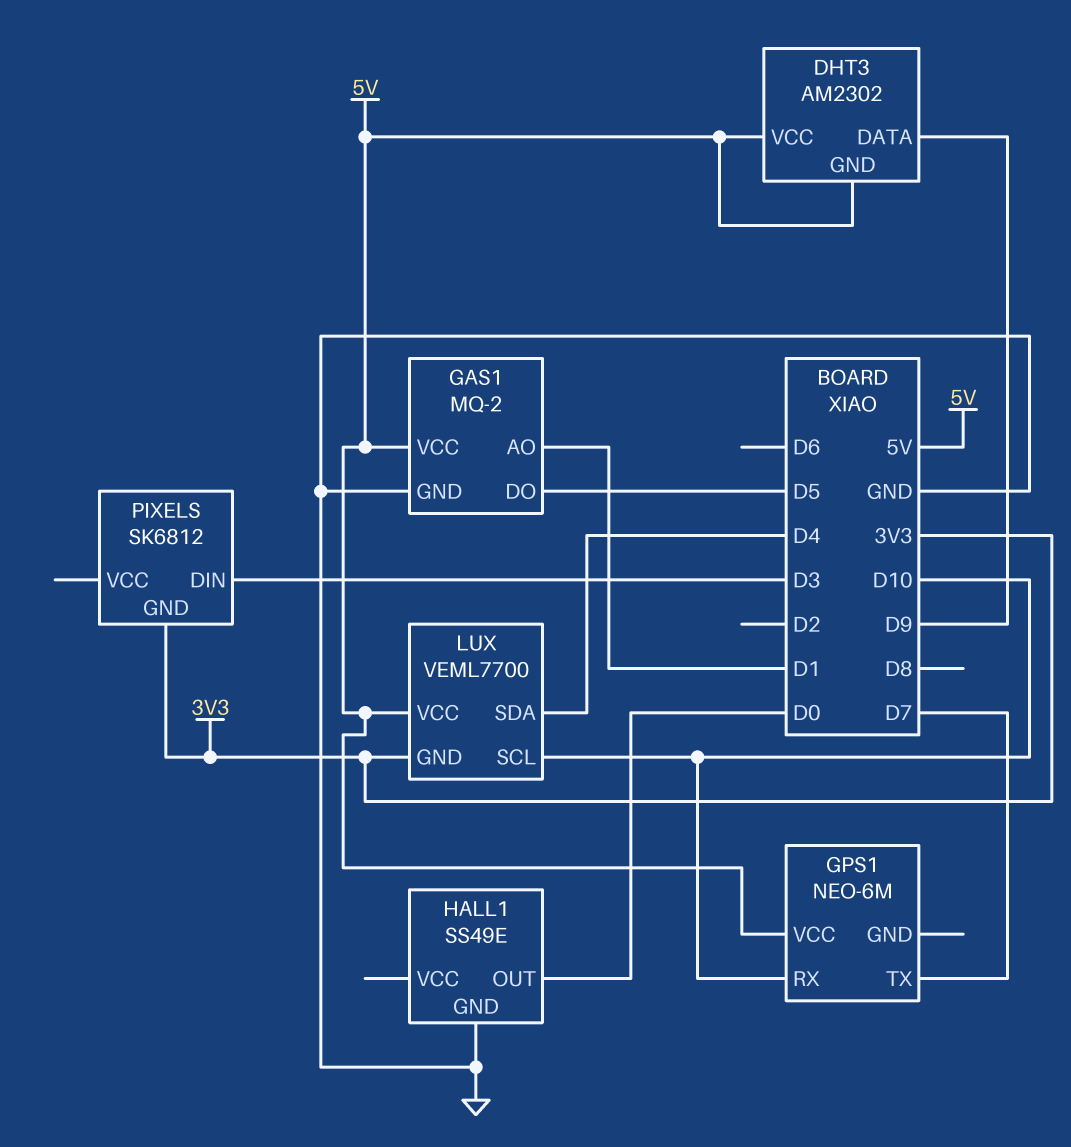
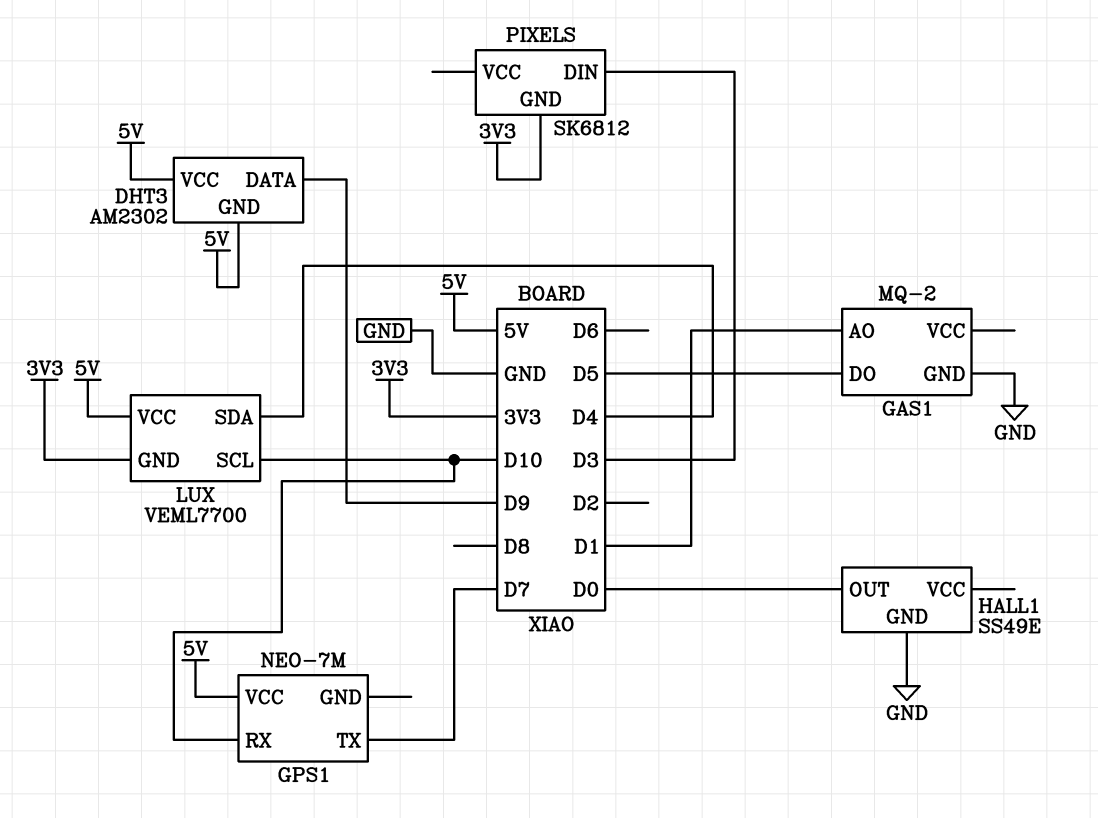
GAS1 pin VCC: 5V -> none
GPS1: NEO-6M -> NEO-7M

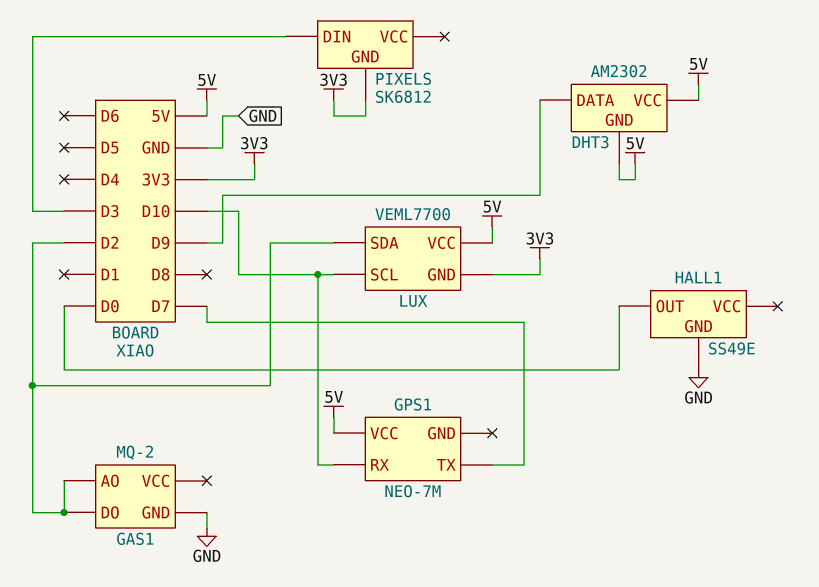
GAS1 pin AO: D1 -> D2
GAS1 pin DO: D5 -> D2
LUX pin SDA: D4 -> D2

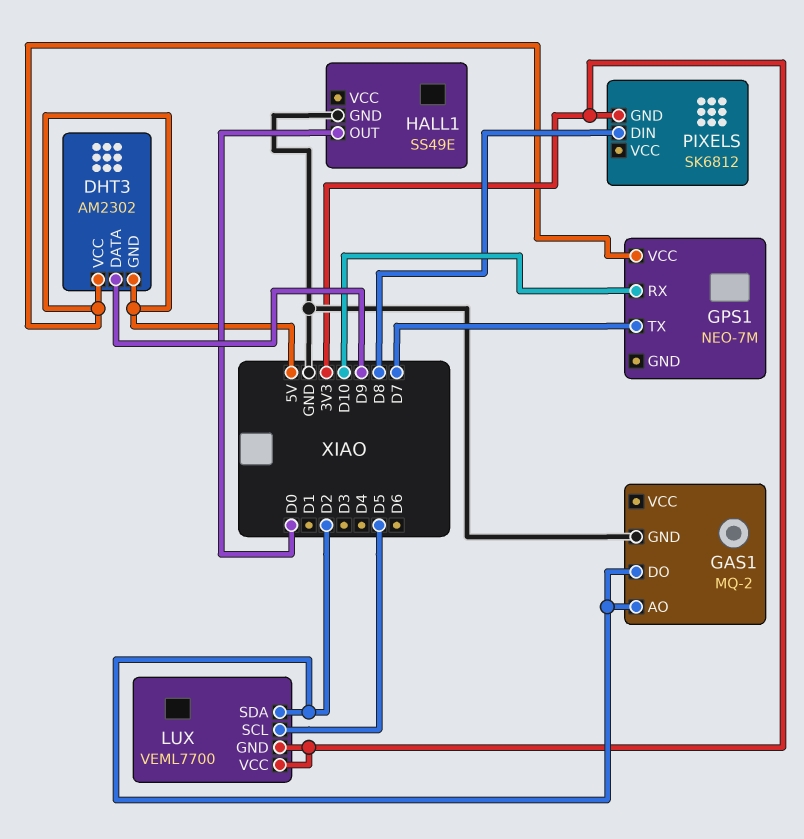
LUX pin SCL: D10 -> D5
LUX pin VCC: 5V -> 3V3
PIXELS pin DIN: D3 -> D8

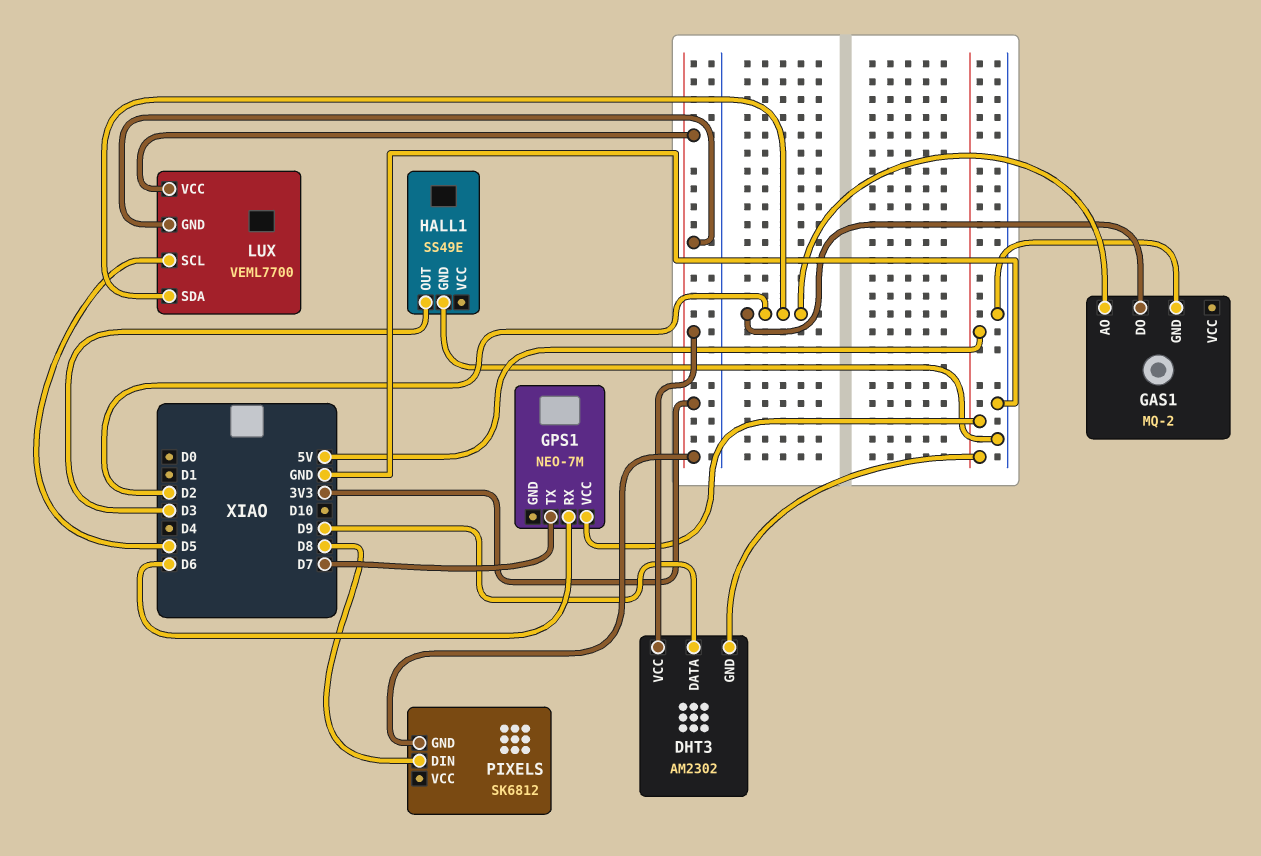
DHT3 pin VCC: 5V -> 3V3
GPS1 pin RX: D10 -> D6
HALL1 pin OUT: D0 -> D3

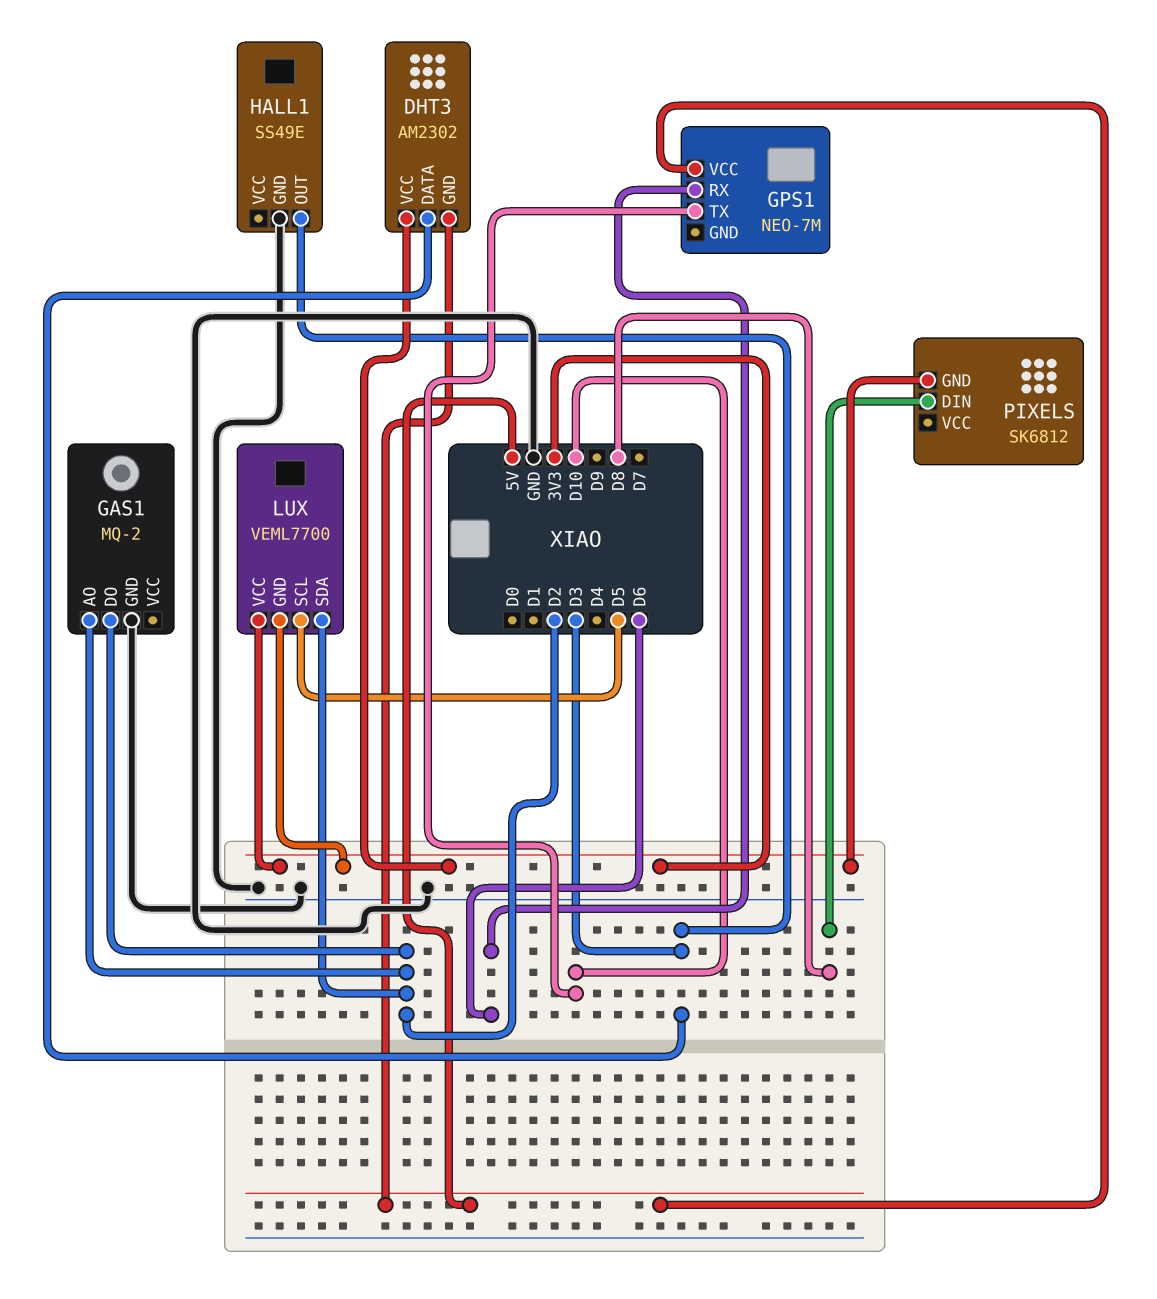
DHT3 pin DATA: D9 -> D3
GPS1 pin TX: D7 -> D10

